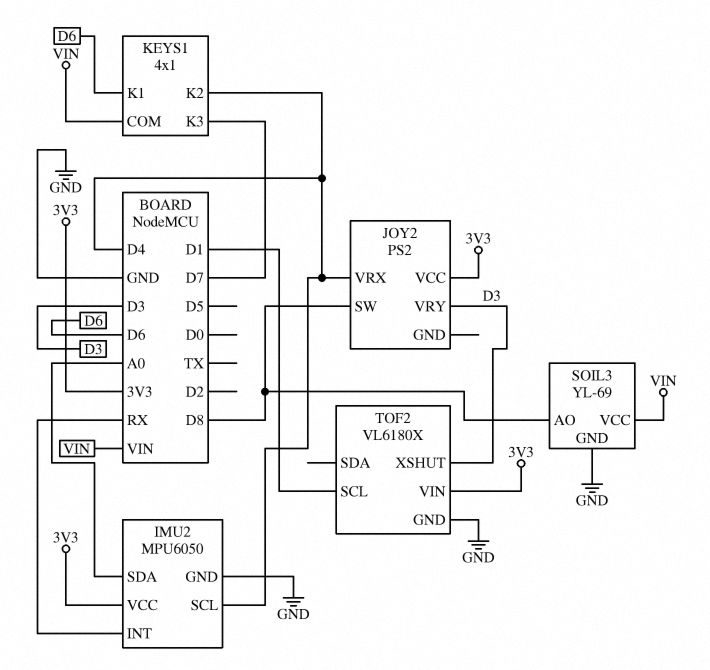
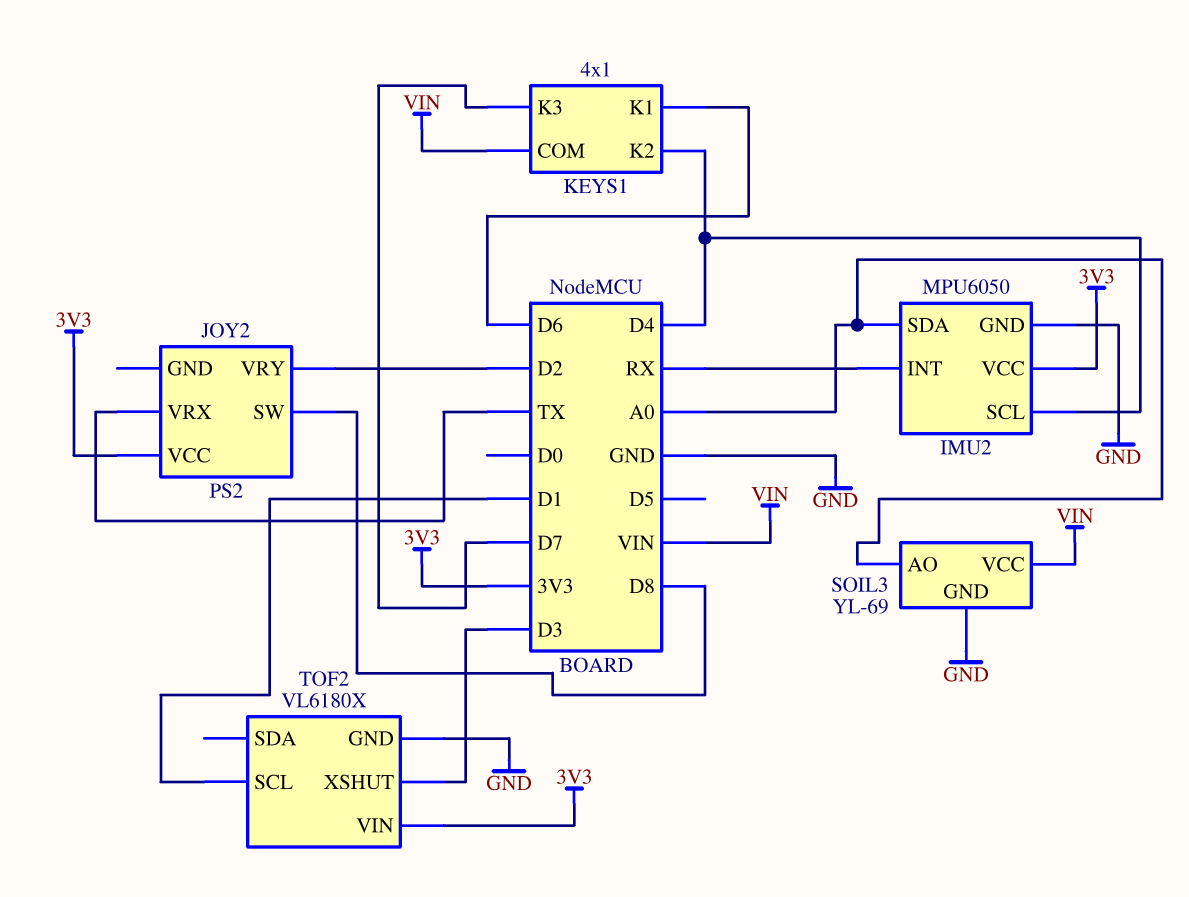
JOY2 pin VRX: D4 -> TX
JOY2 pin VRY: D3 -> D2
SOIL3 pin AO: D8 -> A0

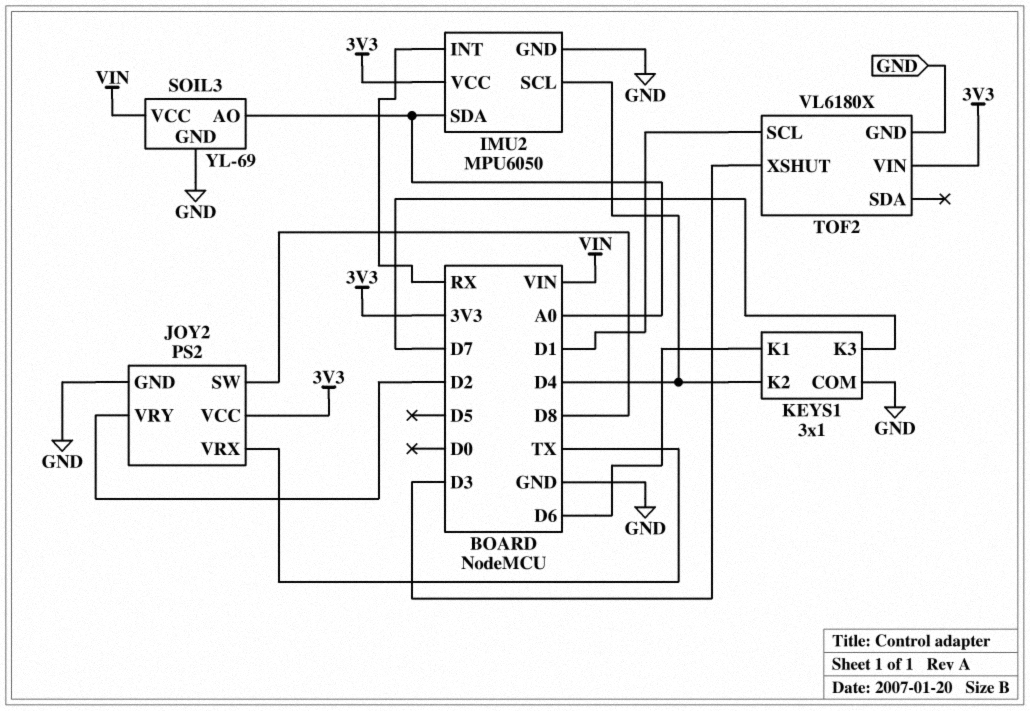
JOY2 pin GND: none -> GND
KEYS1: 4x1 -> 3x1
KEYS1 pin COM: VIN -> GND

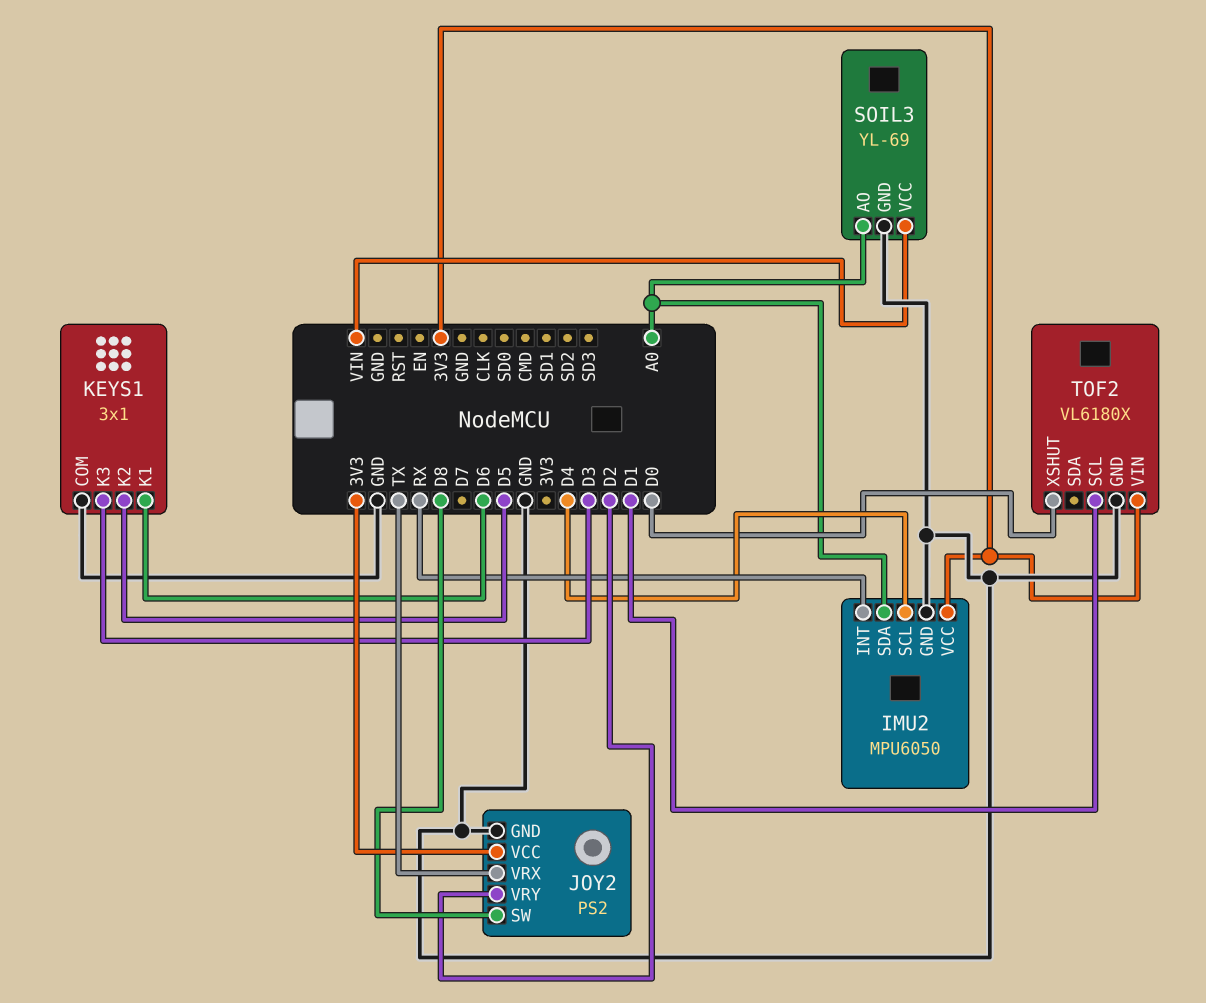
KEYS1 pin K2: D4 -> D5
KEYS1 pin K3: D7 -> D3
TOF2 pin XSHUT: D3 -> D0

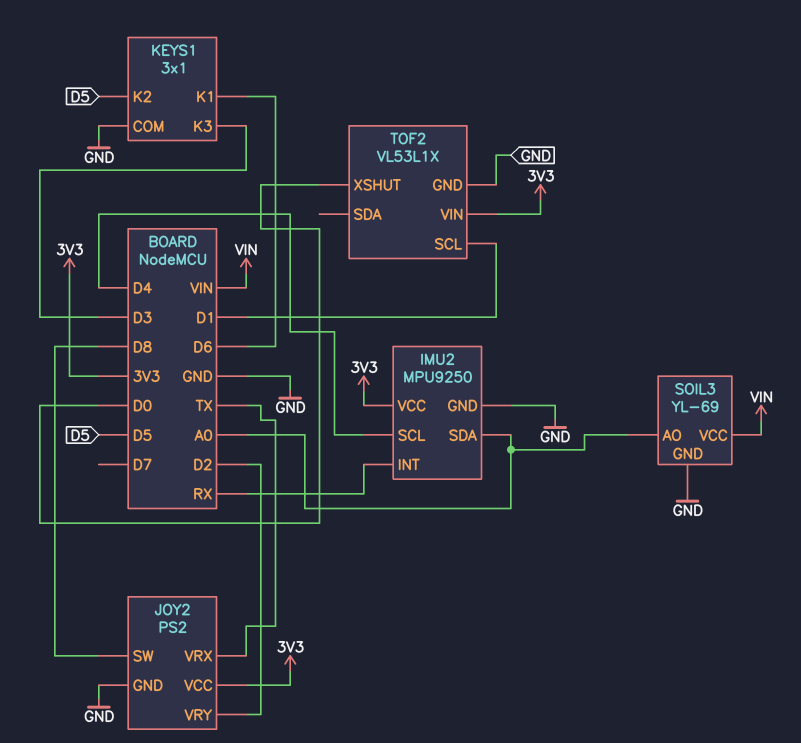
IMU2: MPU6050 -> MPU9250
TOF2: VL6180X -> VL53L1X

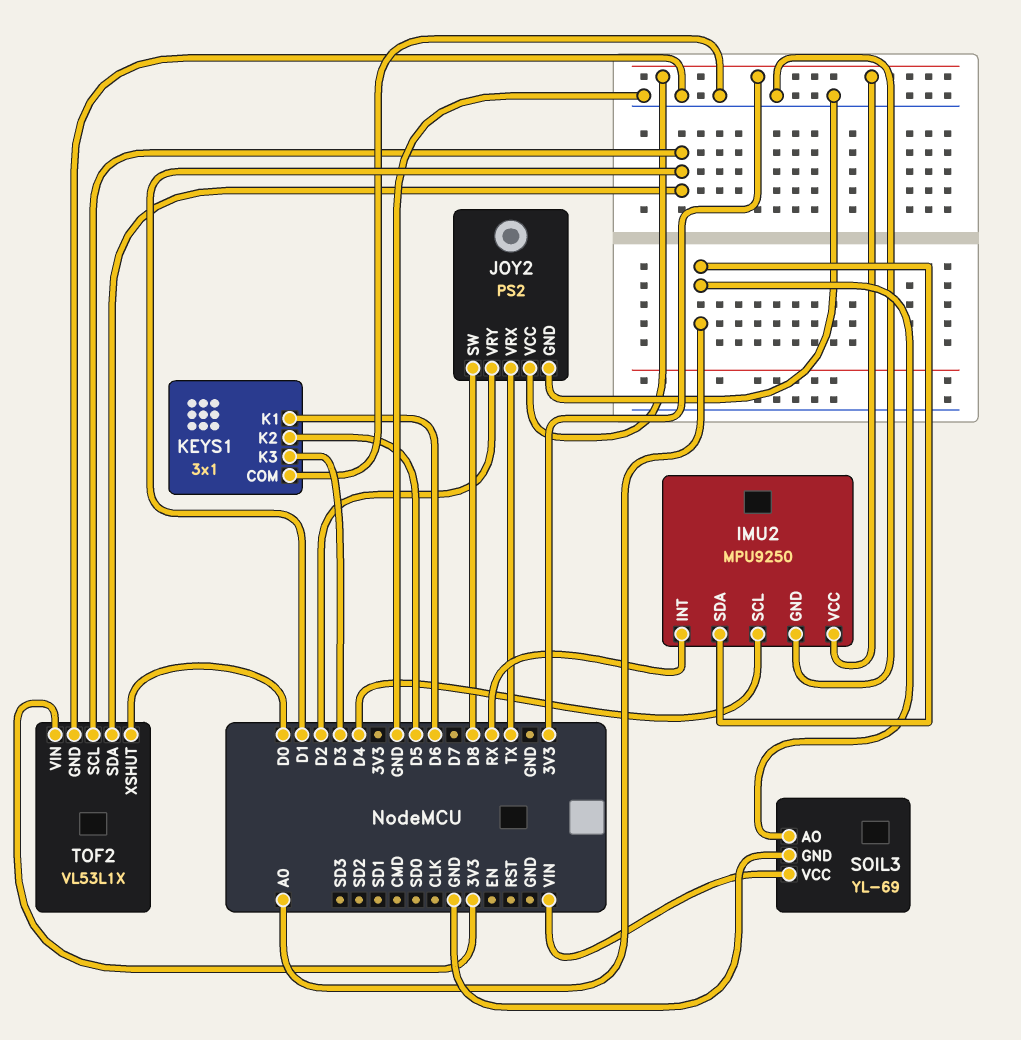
TOF2 pin SDA: none -> D1

